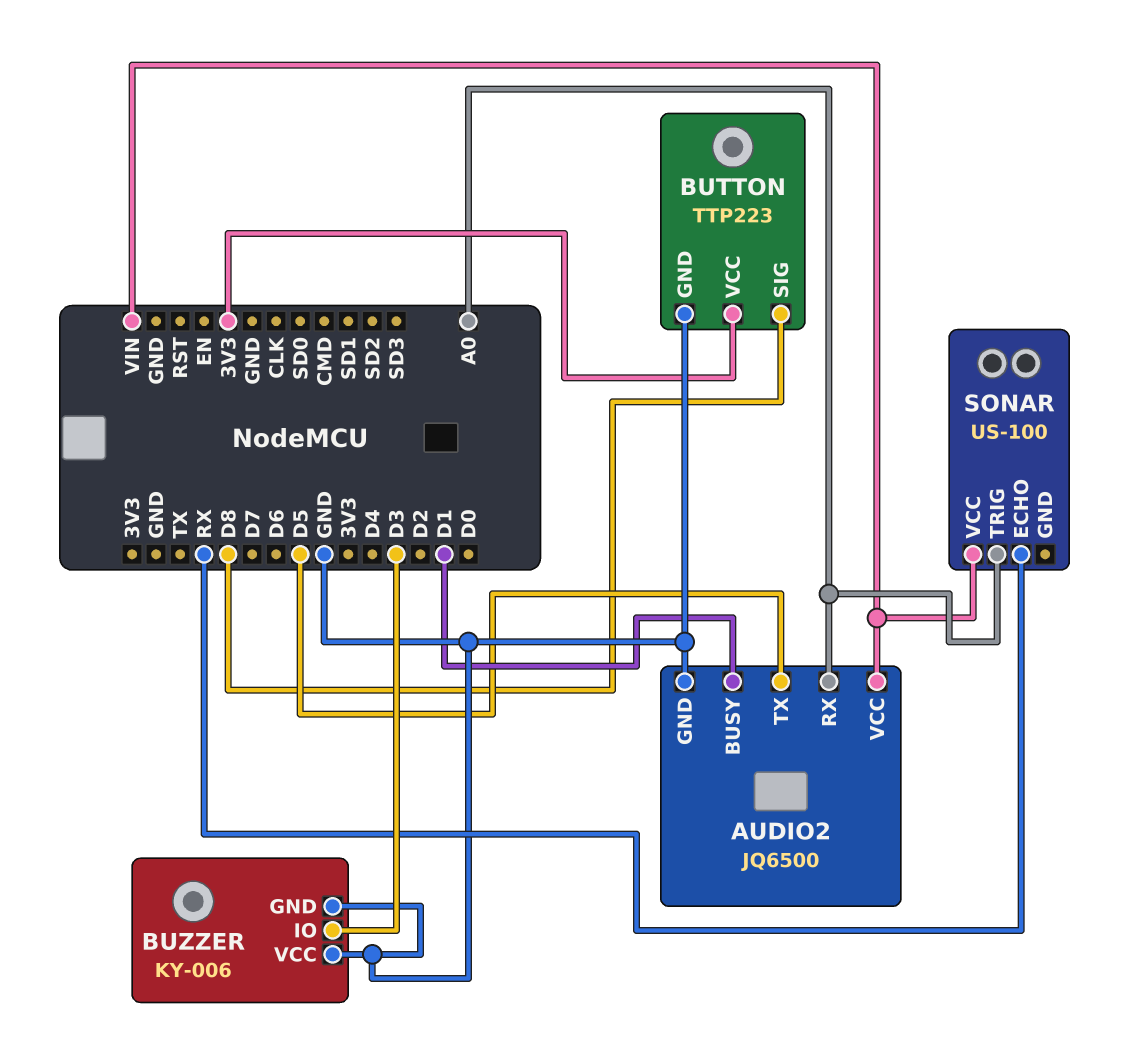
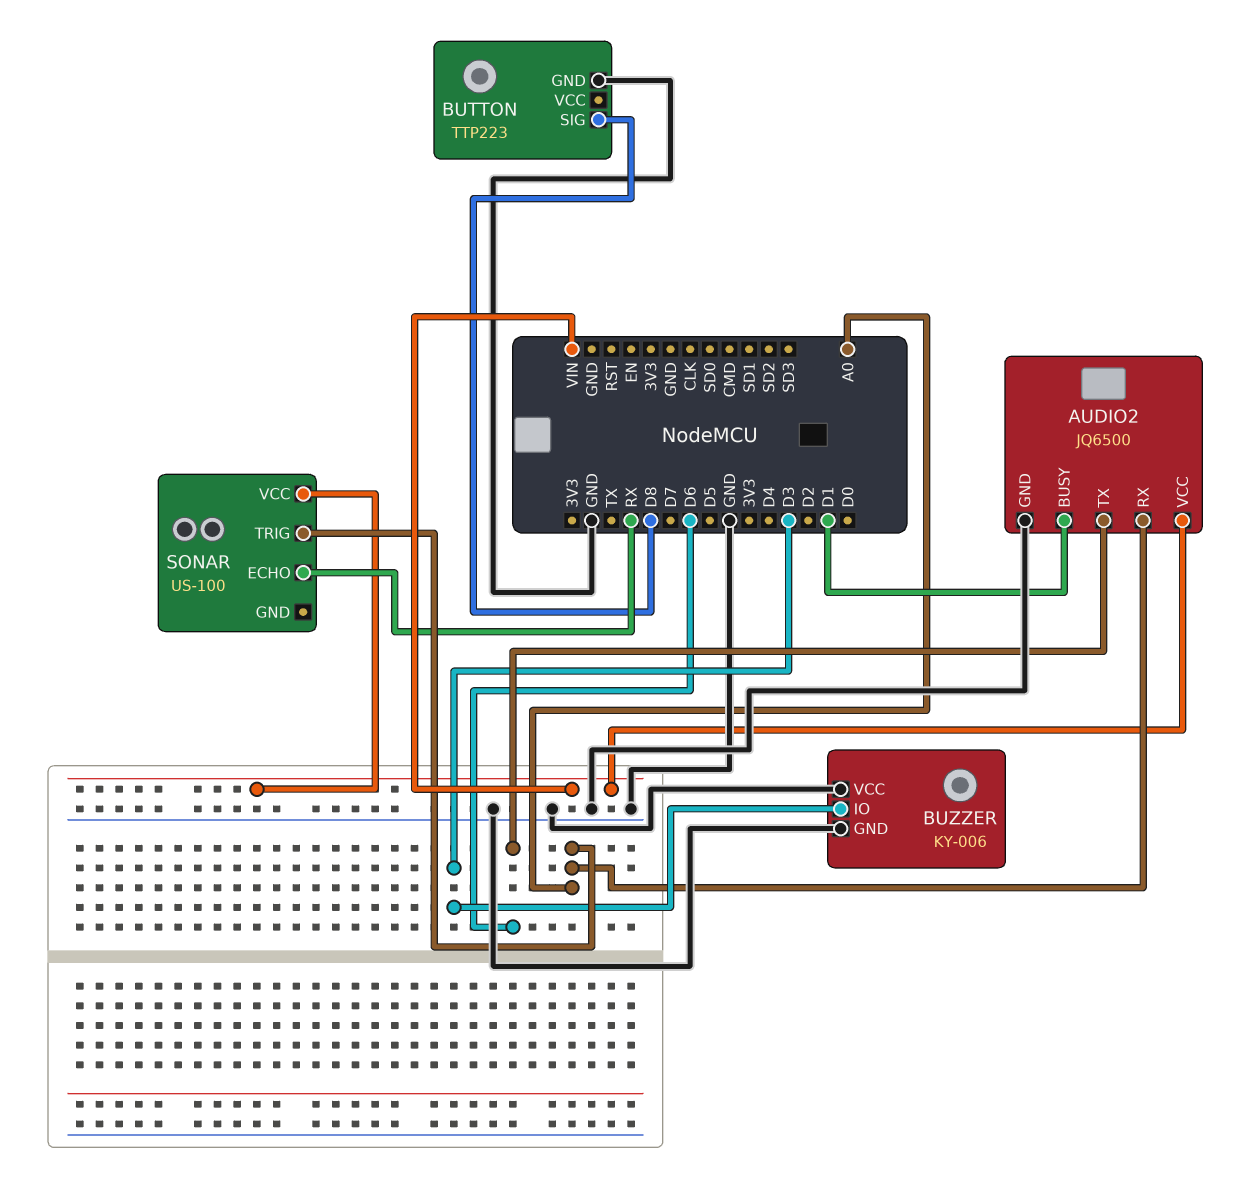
AUDIO2 pin TX: D5 -> D6
BUTTON pin VCC: 3V3 -> none

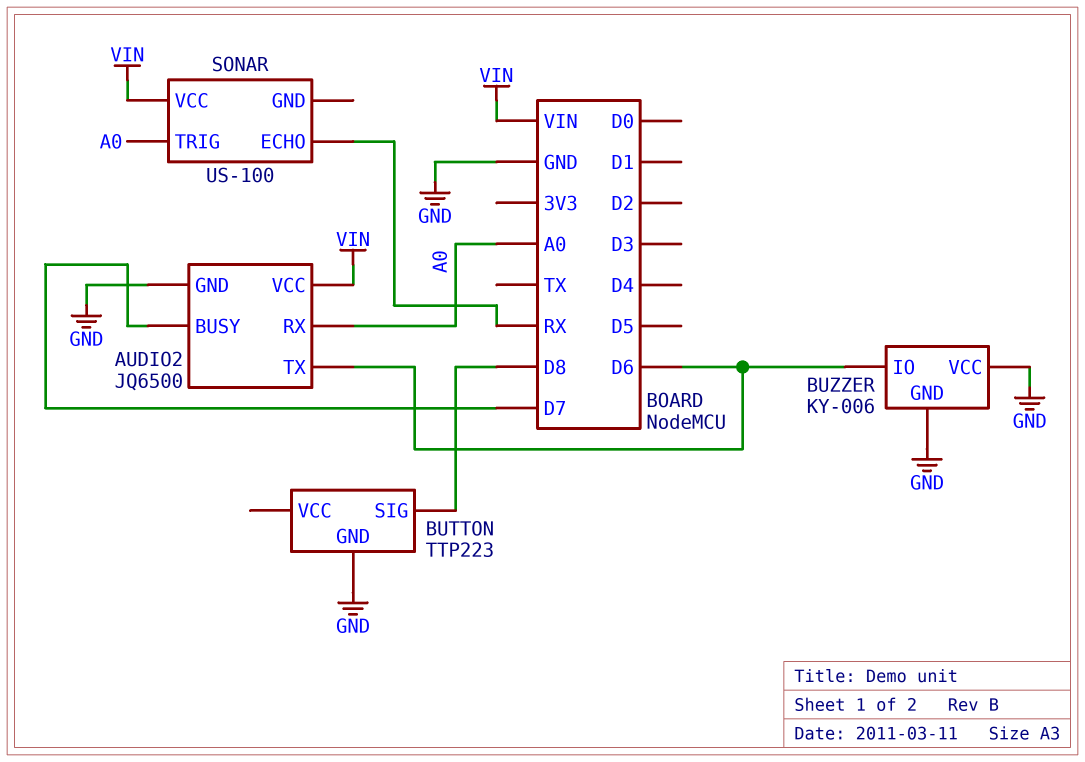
AUDIO2 pin BUSY: D1 -> D7
BUZZER pin IO: D3 -> D6

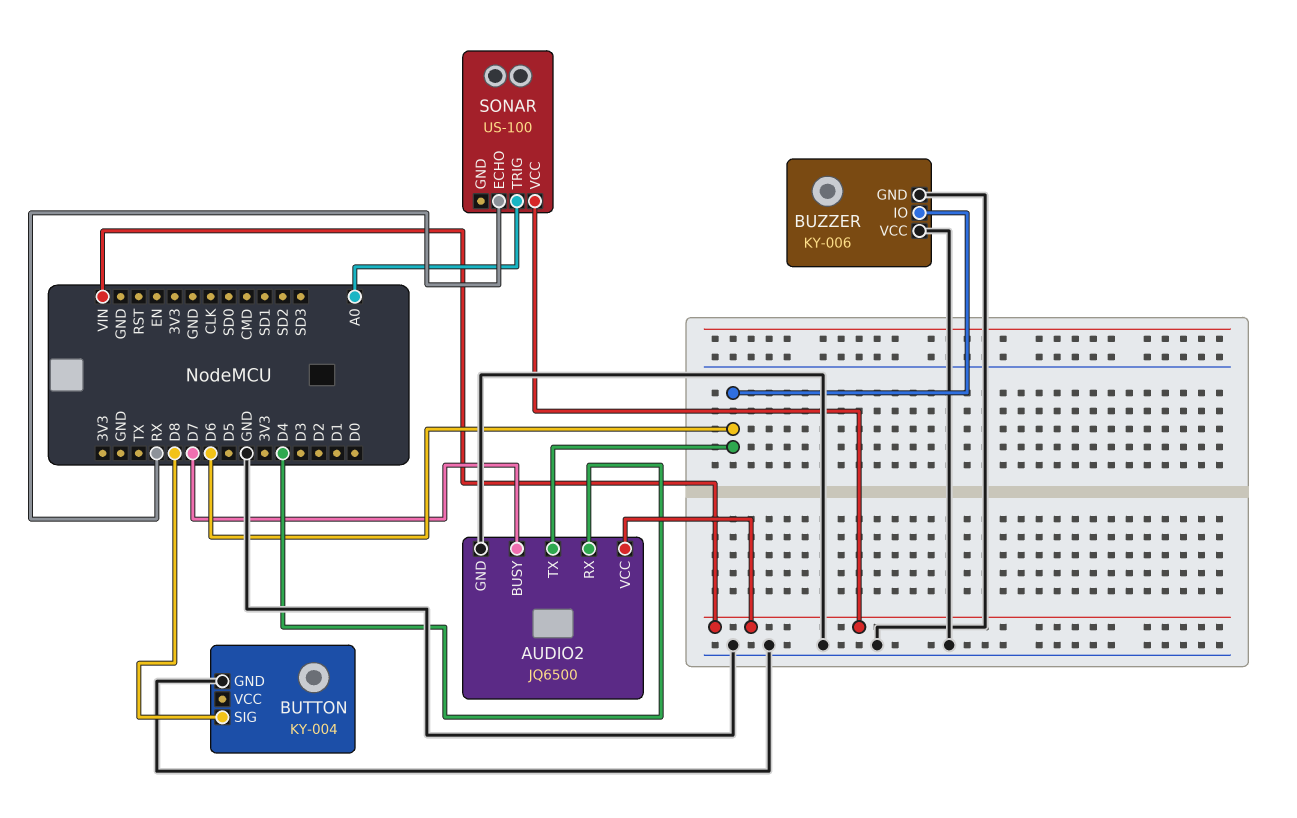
AUDIO2 pin RX: A0 -> D4
BUTTON: TTP223 -> KY-004

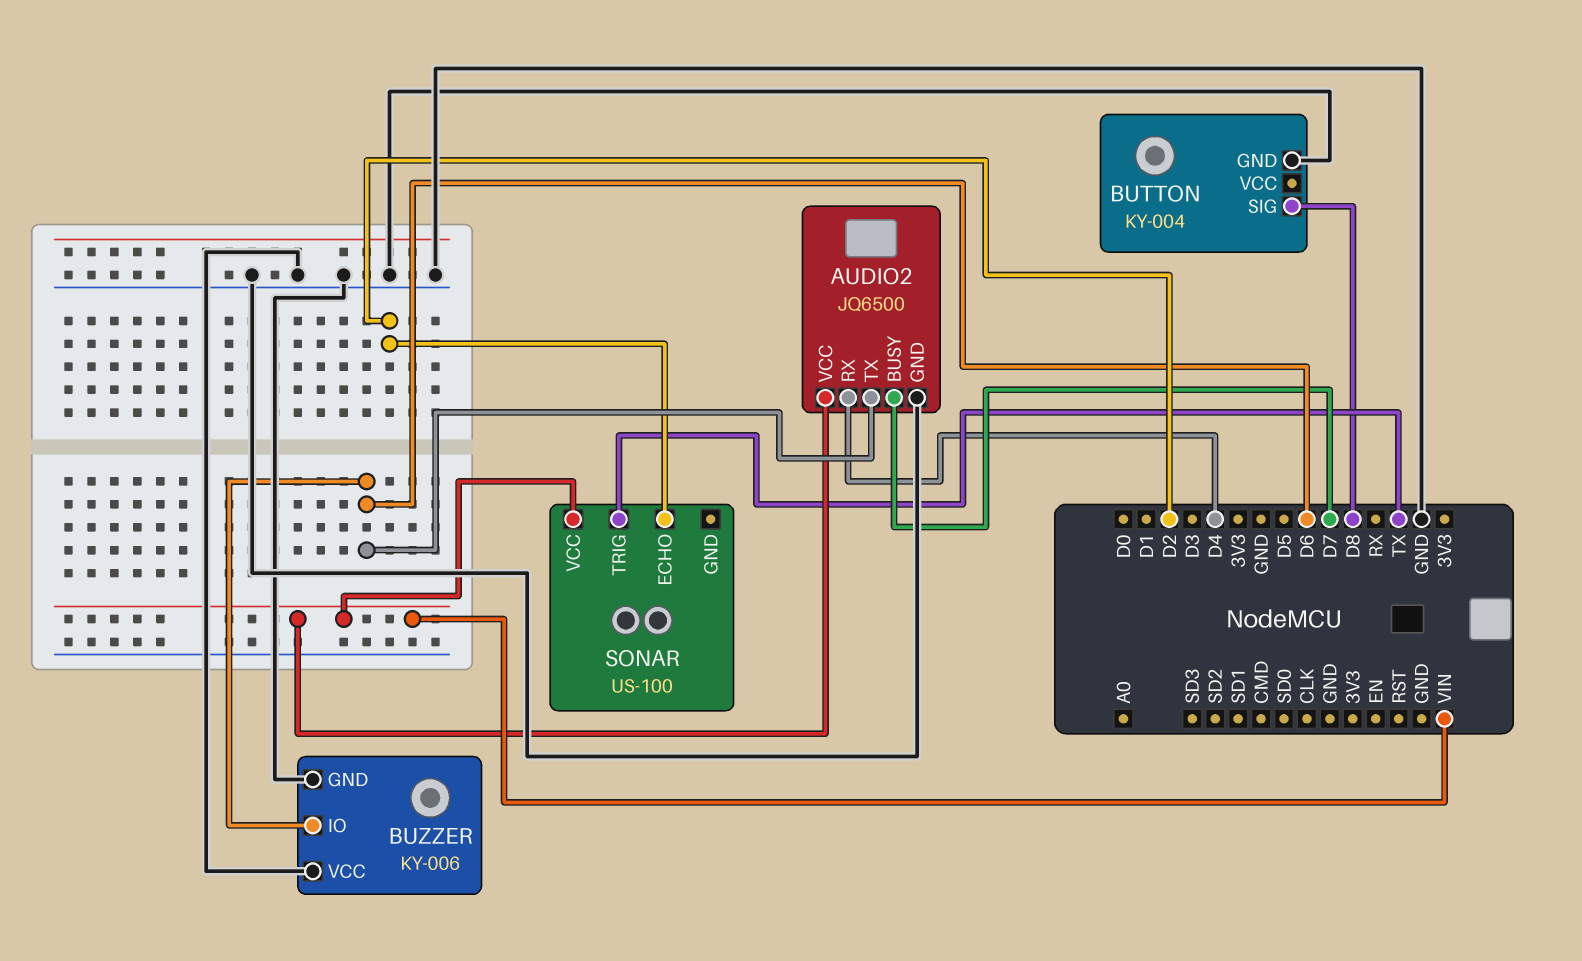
SONAR pin ECHO: RX -> D2
SONAR pin TRIG: A0 -> TX

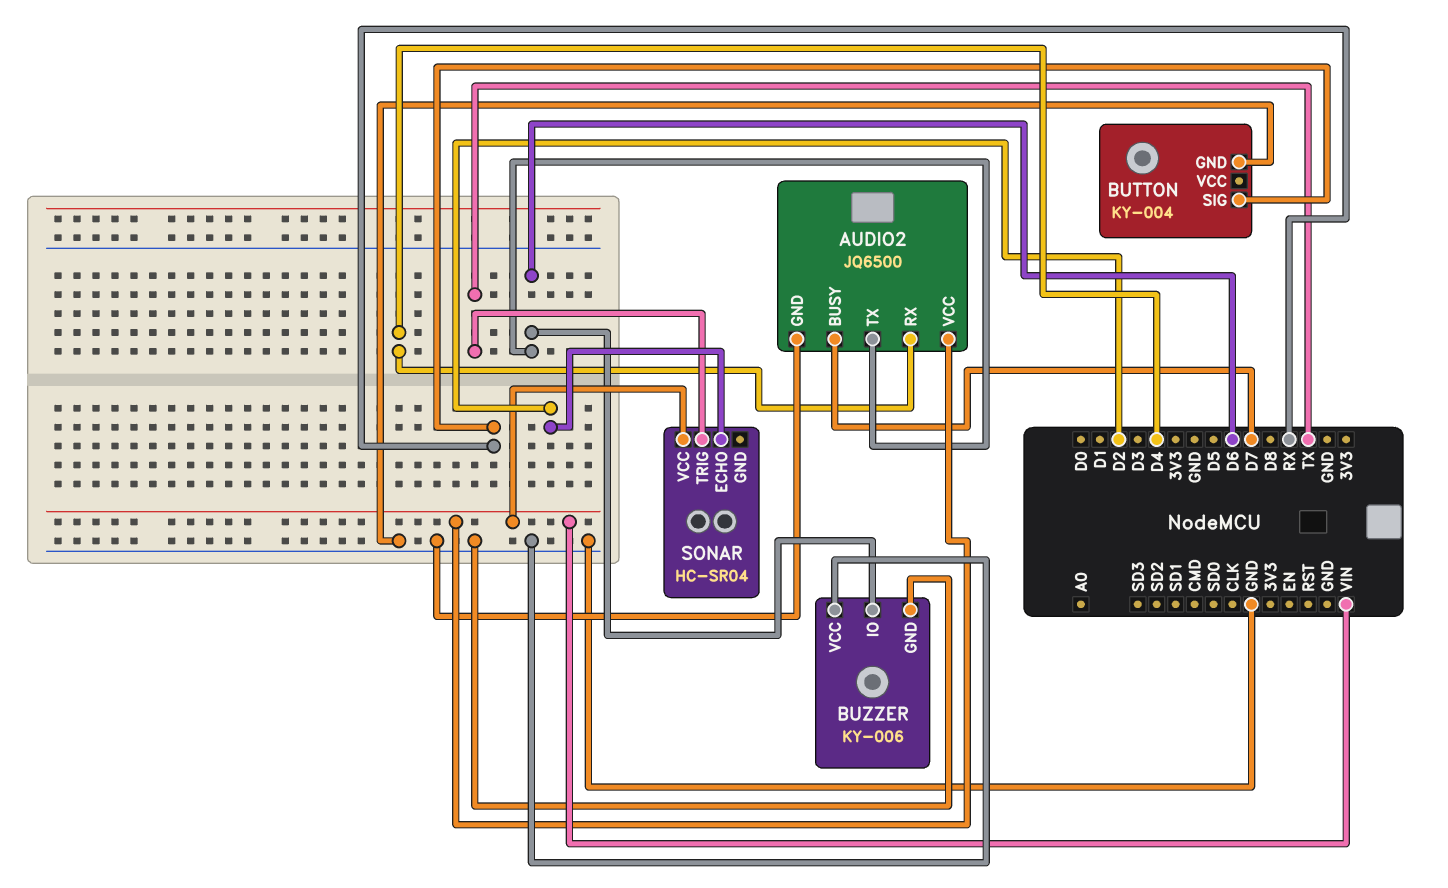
BUTTON pin SIG: D8 -> RX
SONAR: US-100 -> HC-SR04

